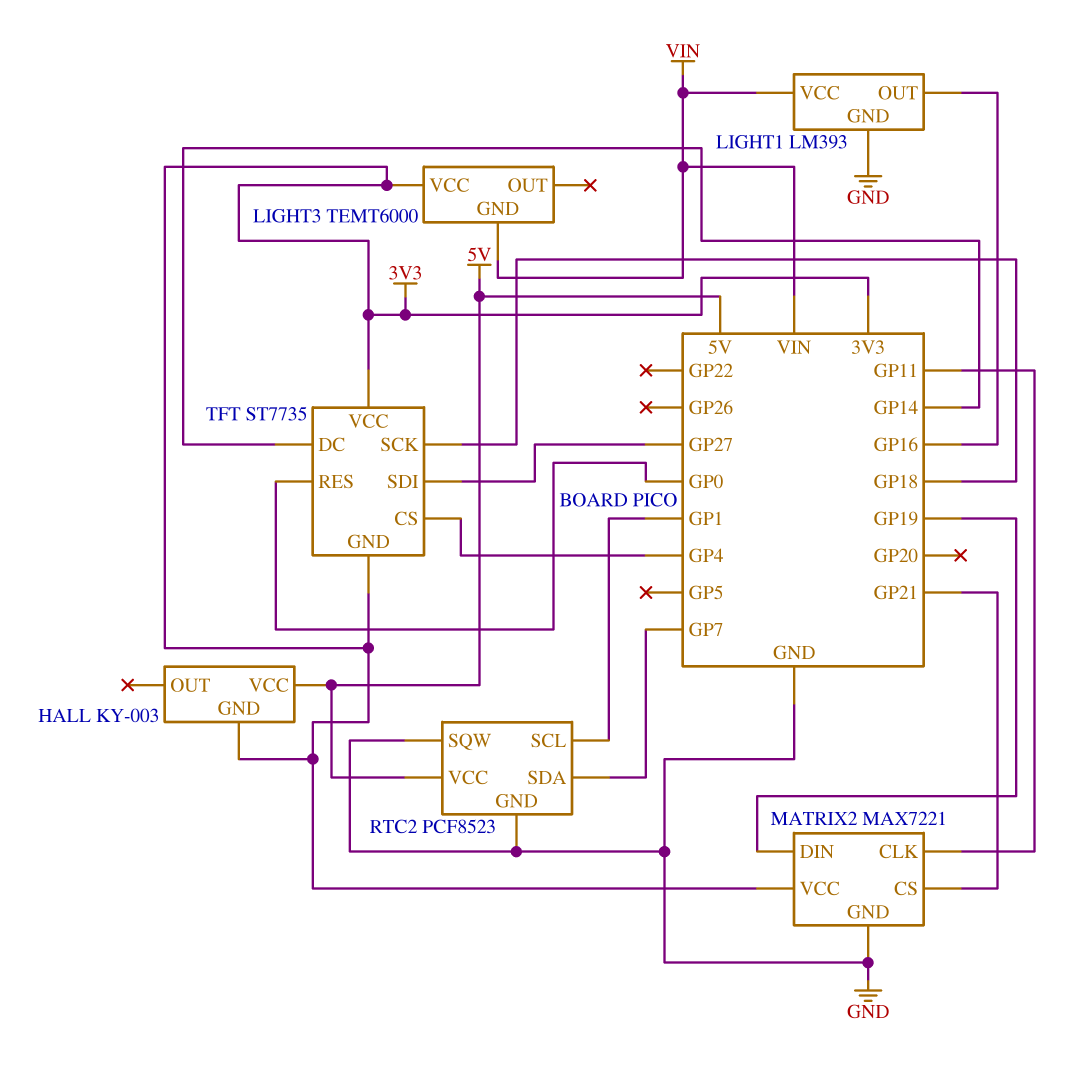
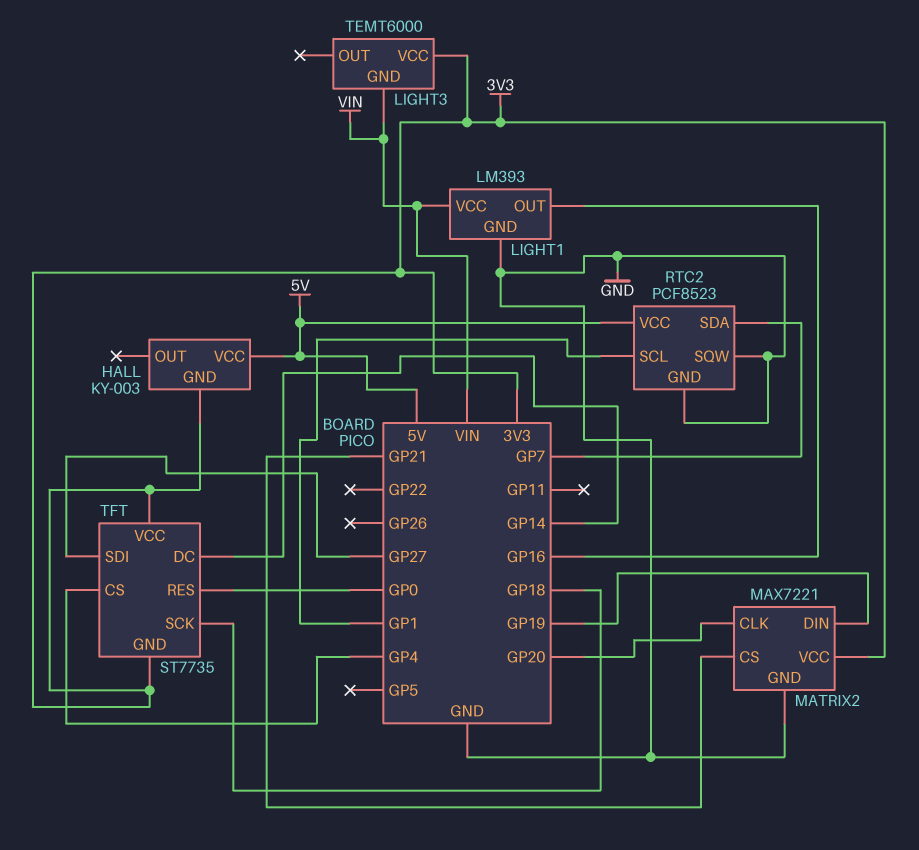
MATRIX2 pin CLK: GP11 -> GP20

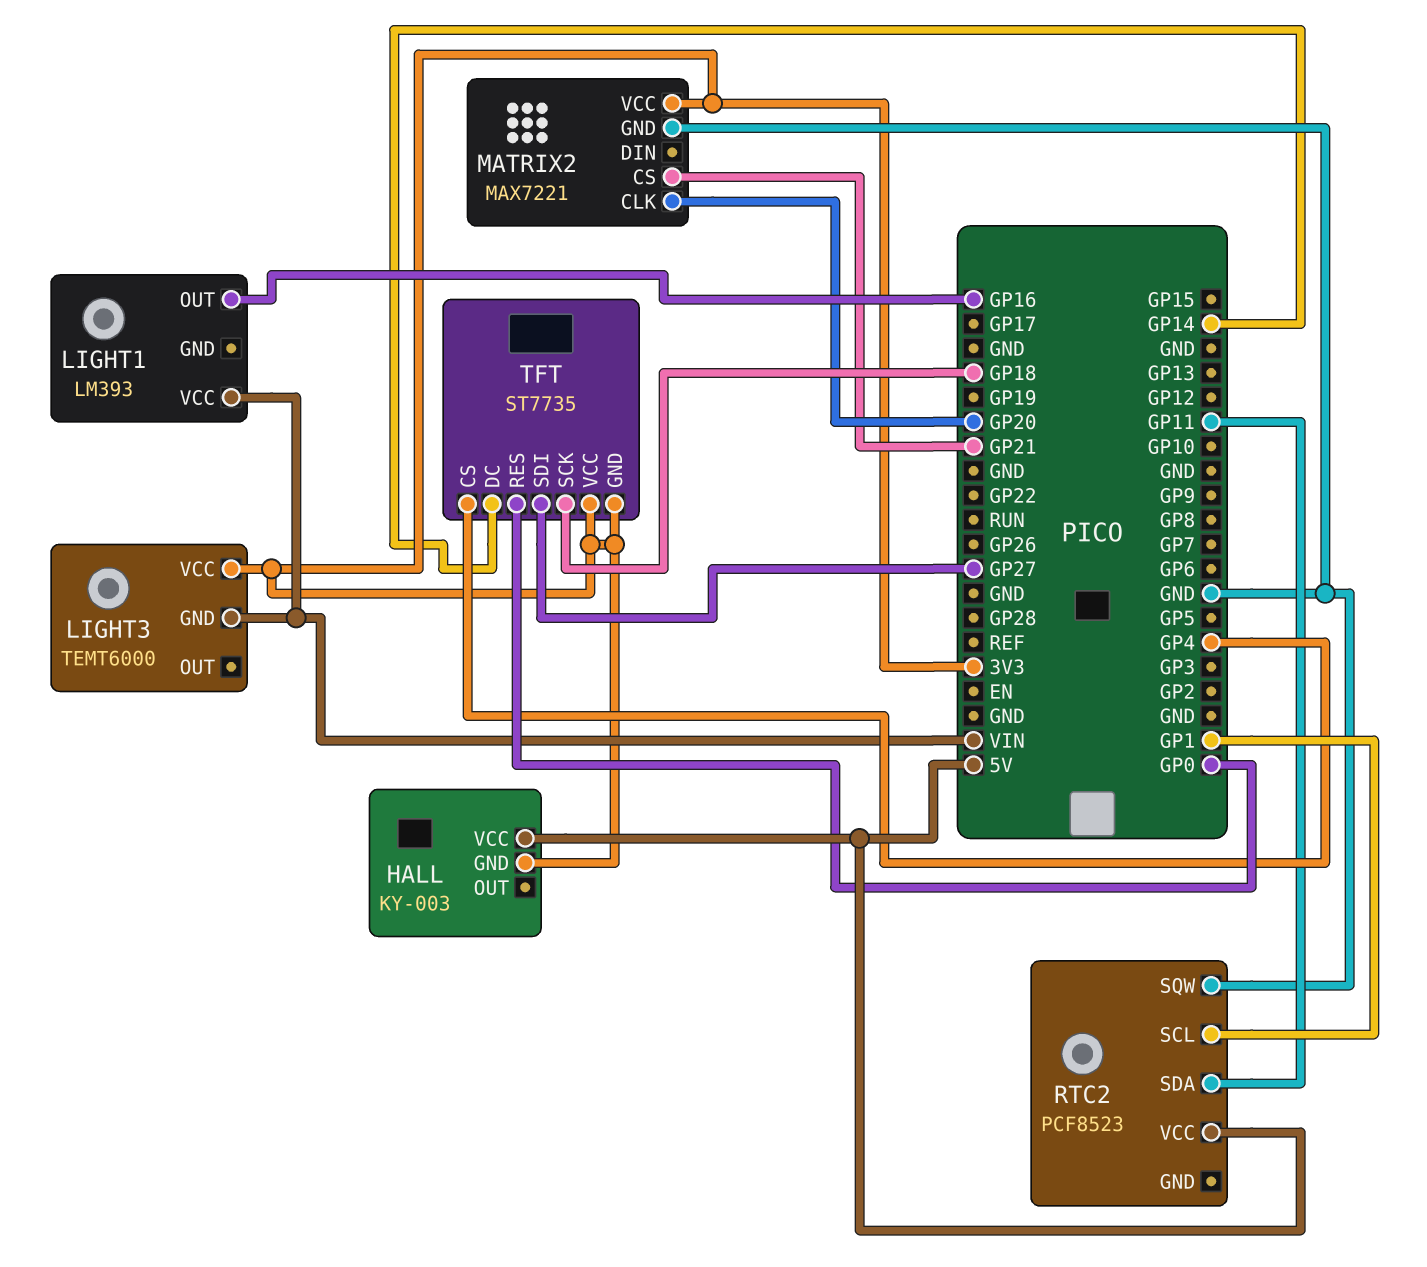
LIGHT1 pin GND: GND -> none
MATRIX2 pin DIN: GP19 -> none
RTC2 pin GND: GND -> none
RTC2 pin SDA: GP7 -> GP11

